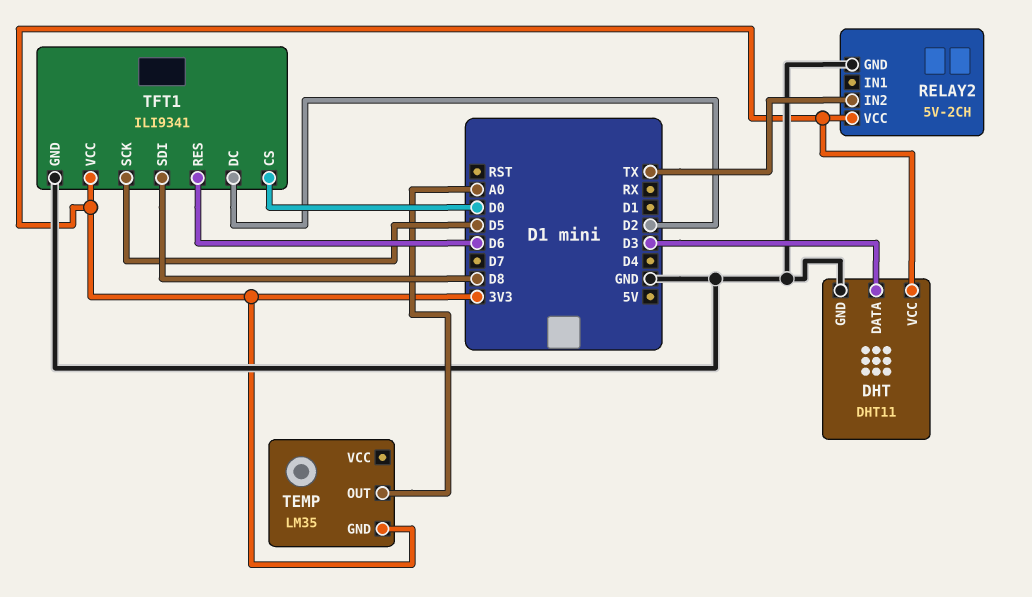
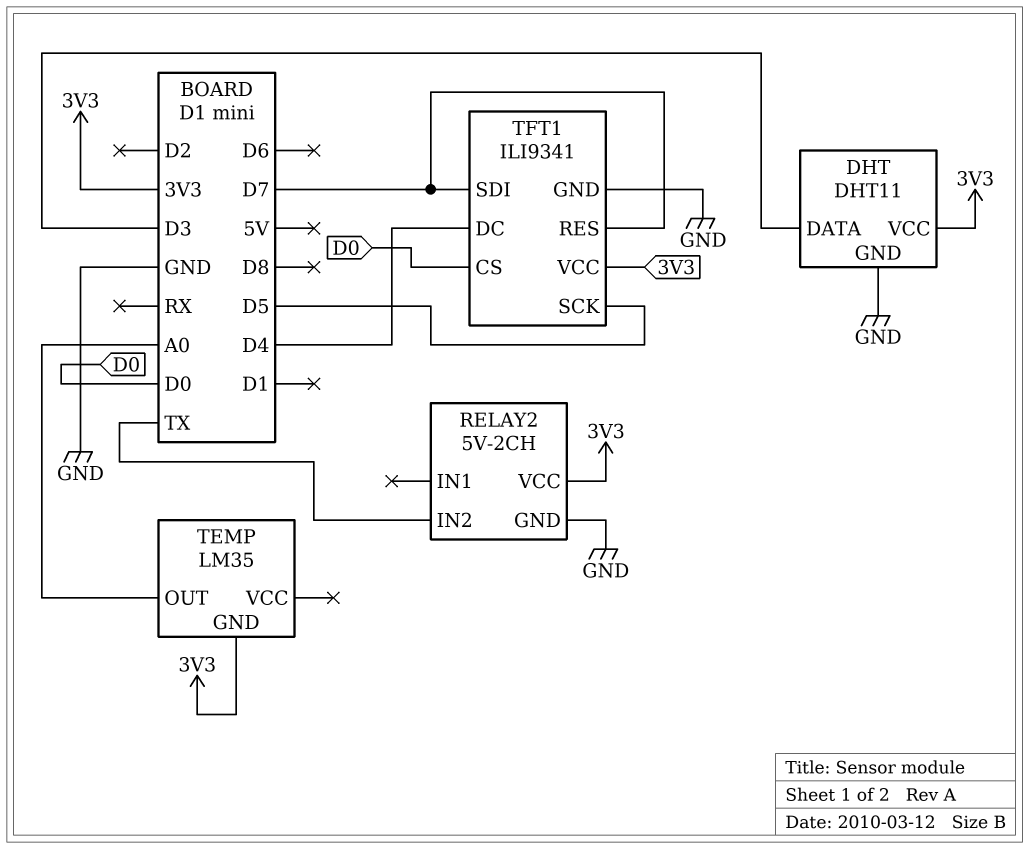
TFT1 pin DC: D2 -> D4
TFT1 pin RES: D6 -> D7
TFT1 pin SDI: D8 -> D7

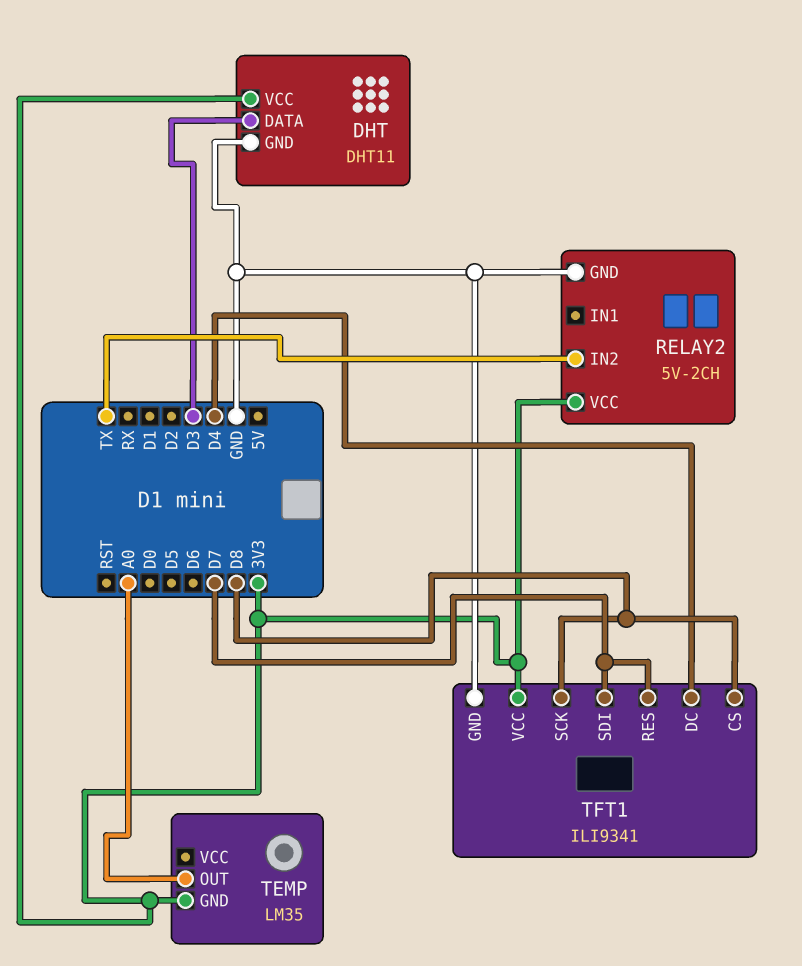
TFT1 pin CS: D0 -> D8
TFT1 pin SCK: D5 -> D8

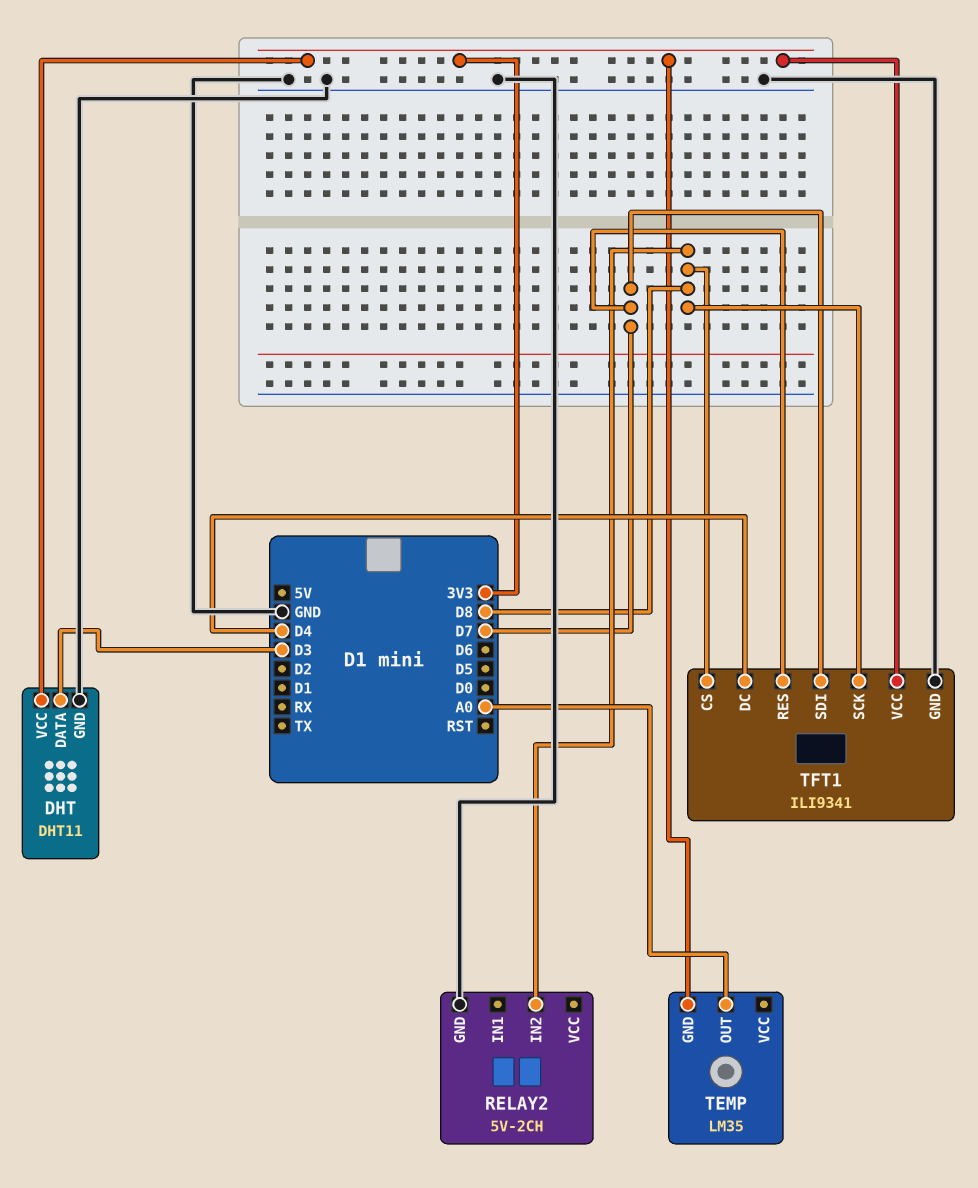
RELAY2 pin IN2: TX -> D8
RELAY2 pin VCC: 3V3 -> none

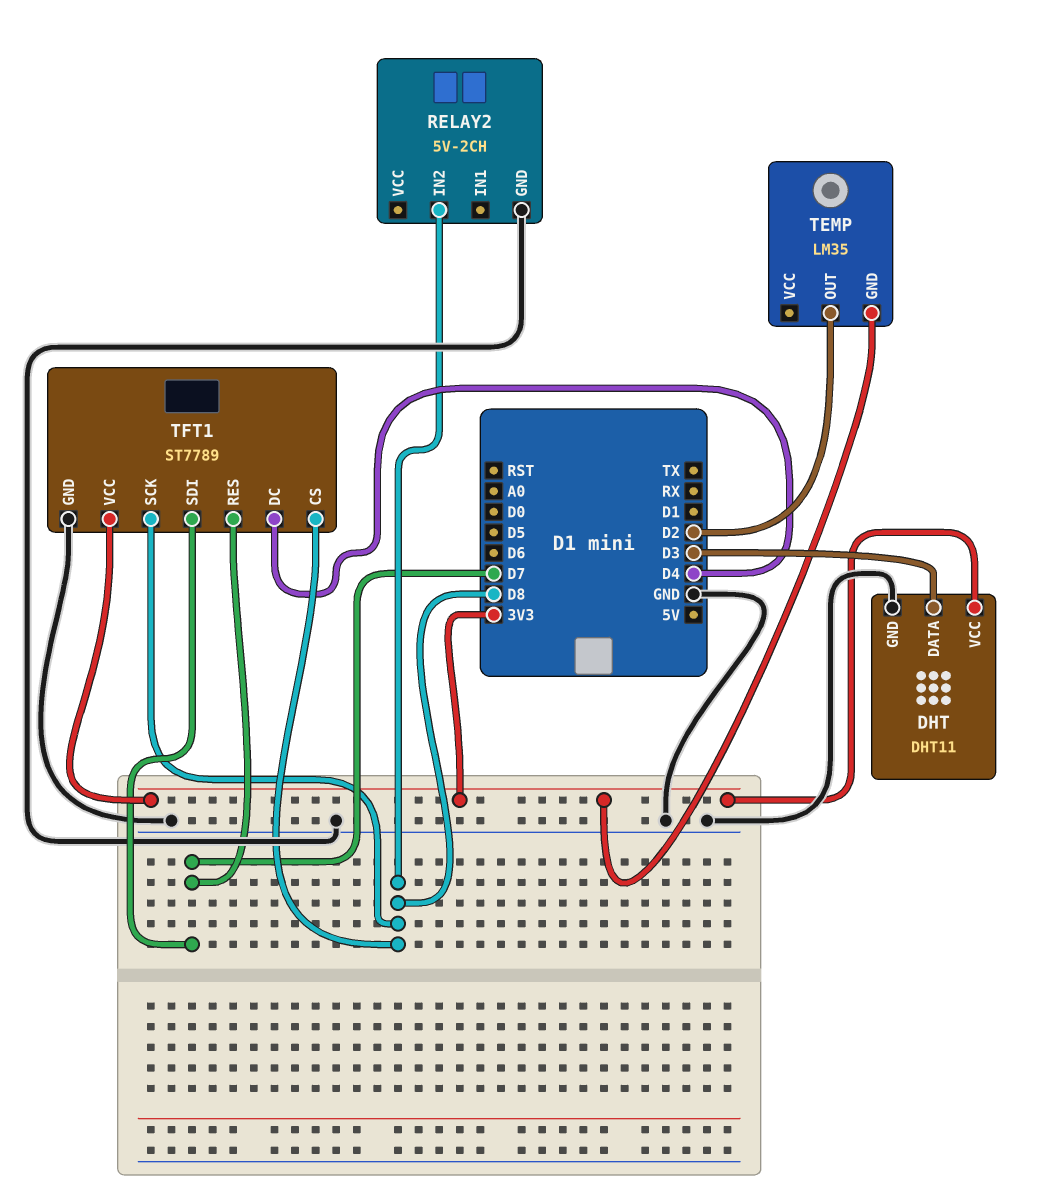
TEMP pin OUT: A0 -> D2
TFT1: ILI9341 -> ST7789

